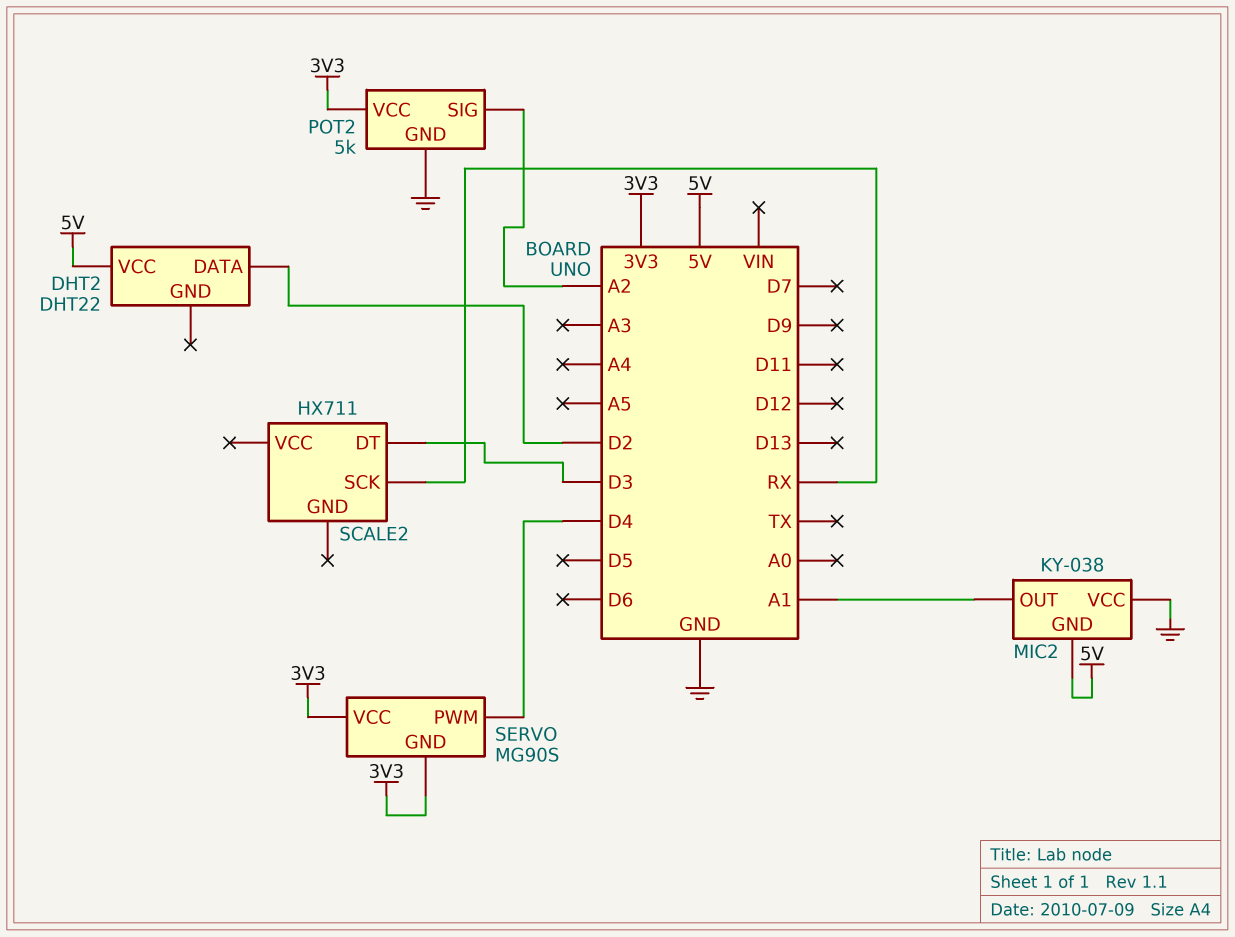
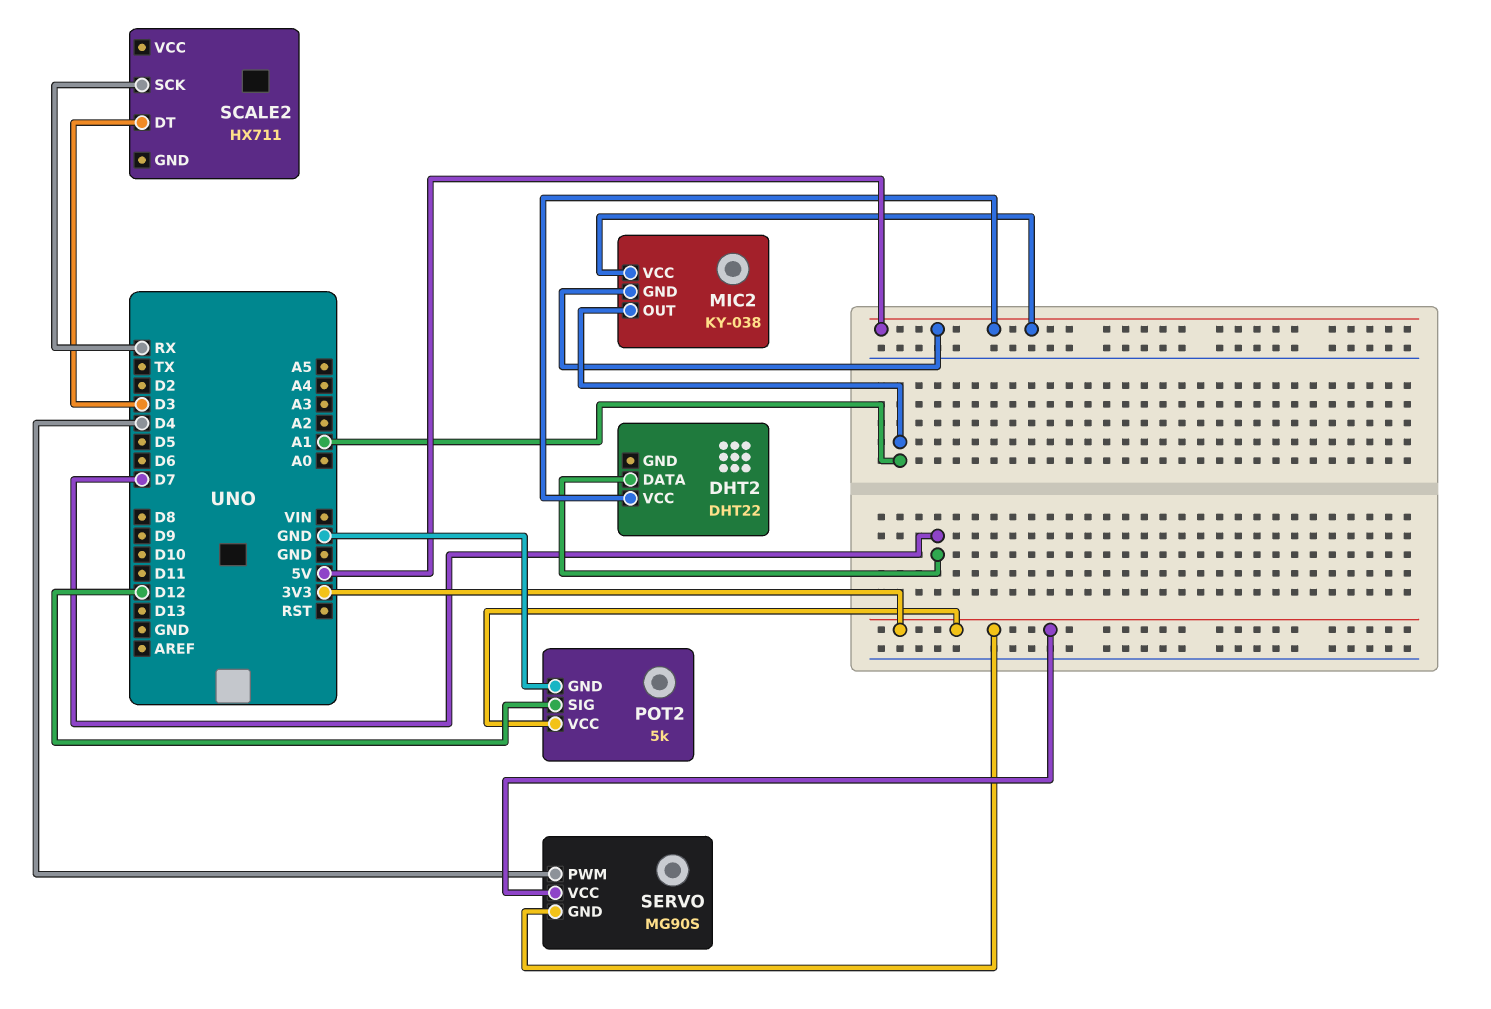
DHT2 pin DATA: D2 -> D7
MIC2 pin VCC: GND -> 5V
POT2 pin SIG: A2 -> D12

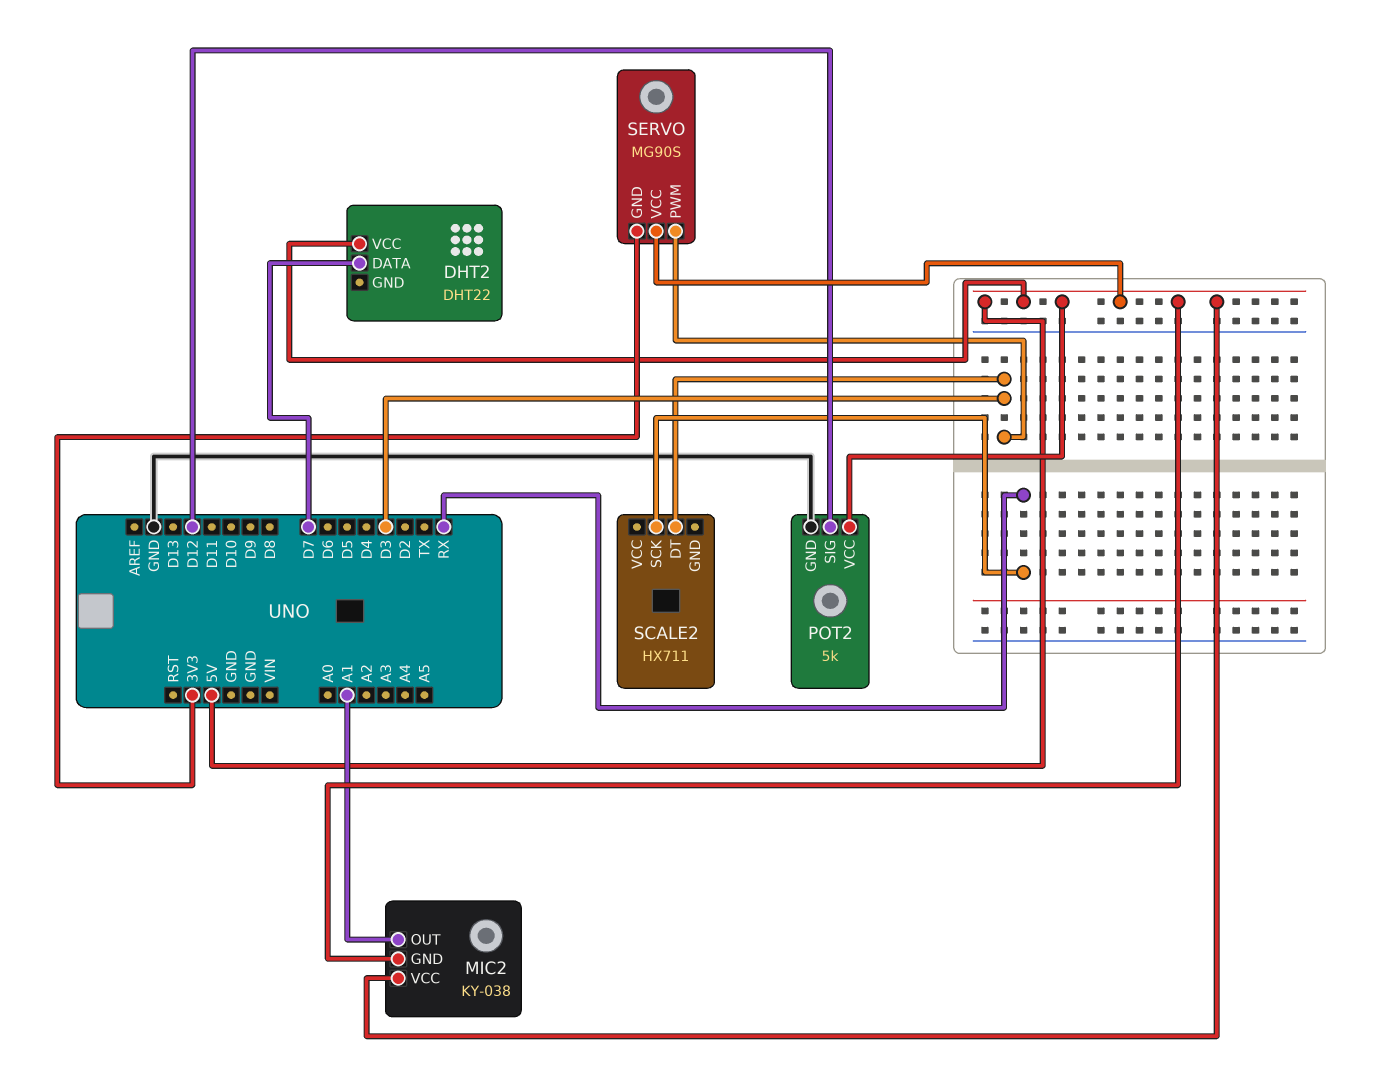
POT2 pin VCC: 3V3 -> 5V
SERVO pin PWM: D4 -> D3
SERVO pin VCC: 3V3 -> 5V

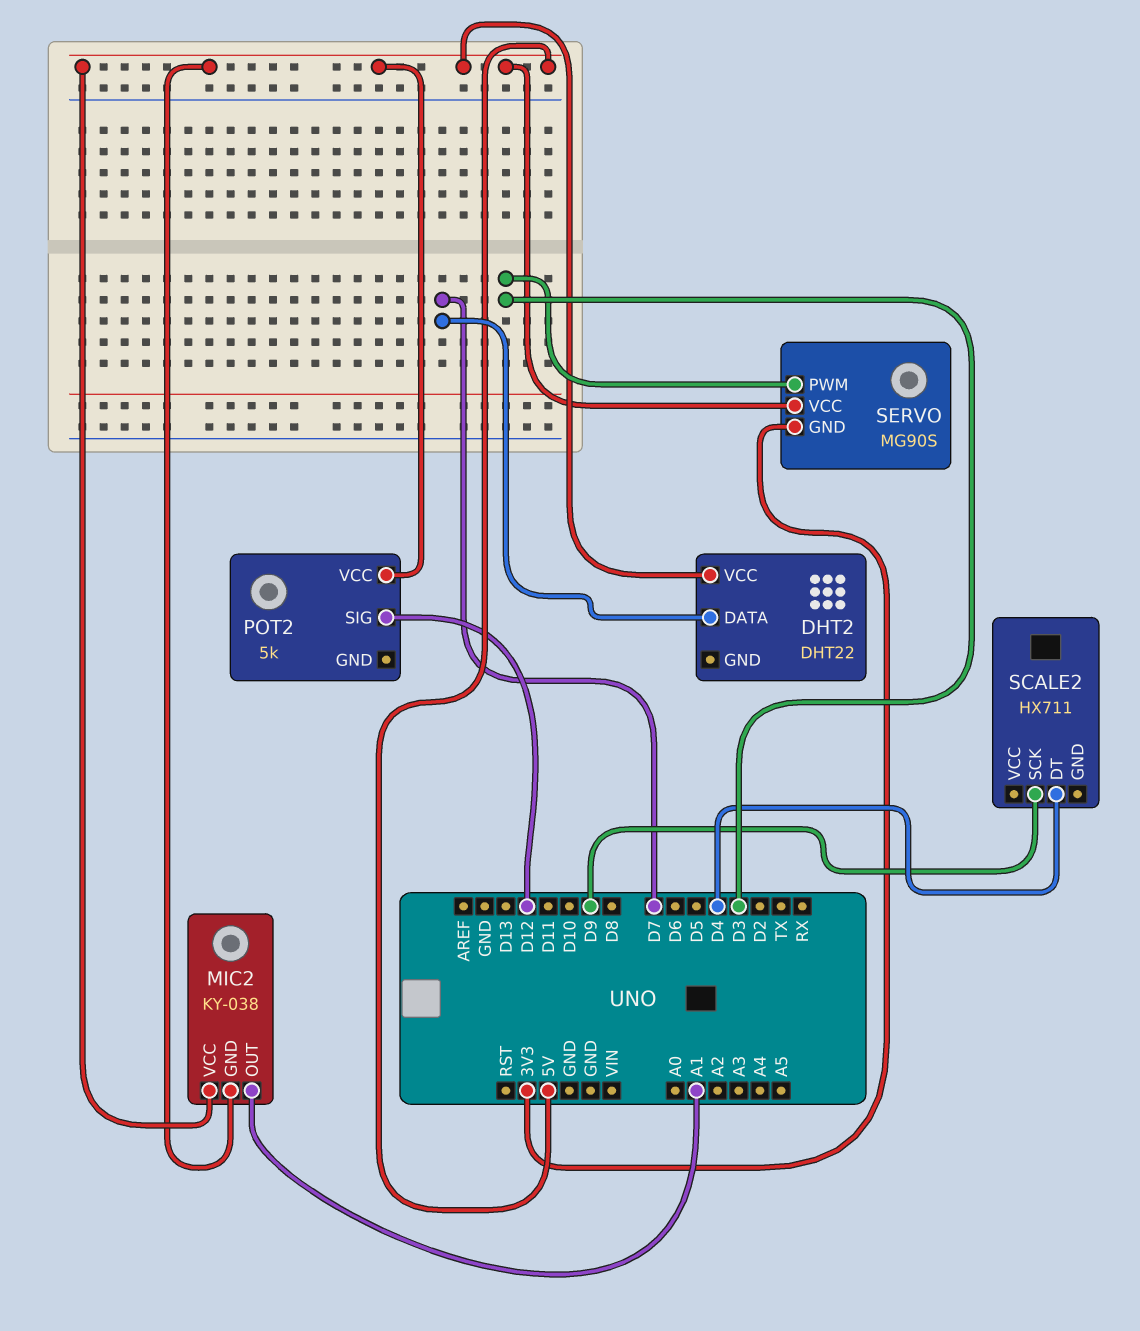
POT2 pin GND: GND -> none
SCALE2 pin DT: D3 -> D4
SCALE2 pin SCK: RX -> D9

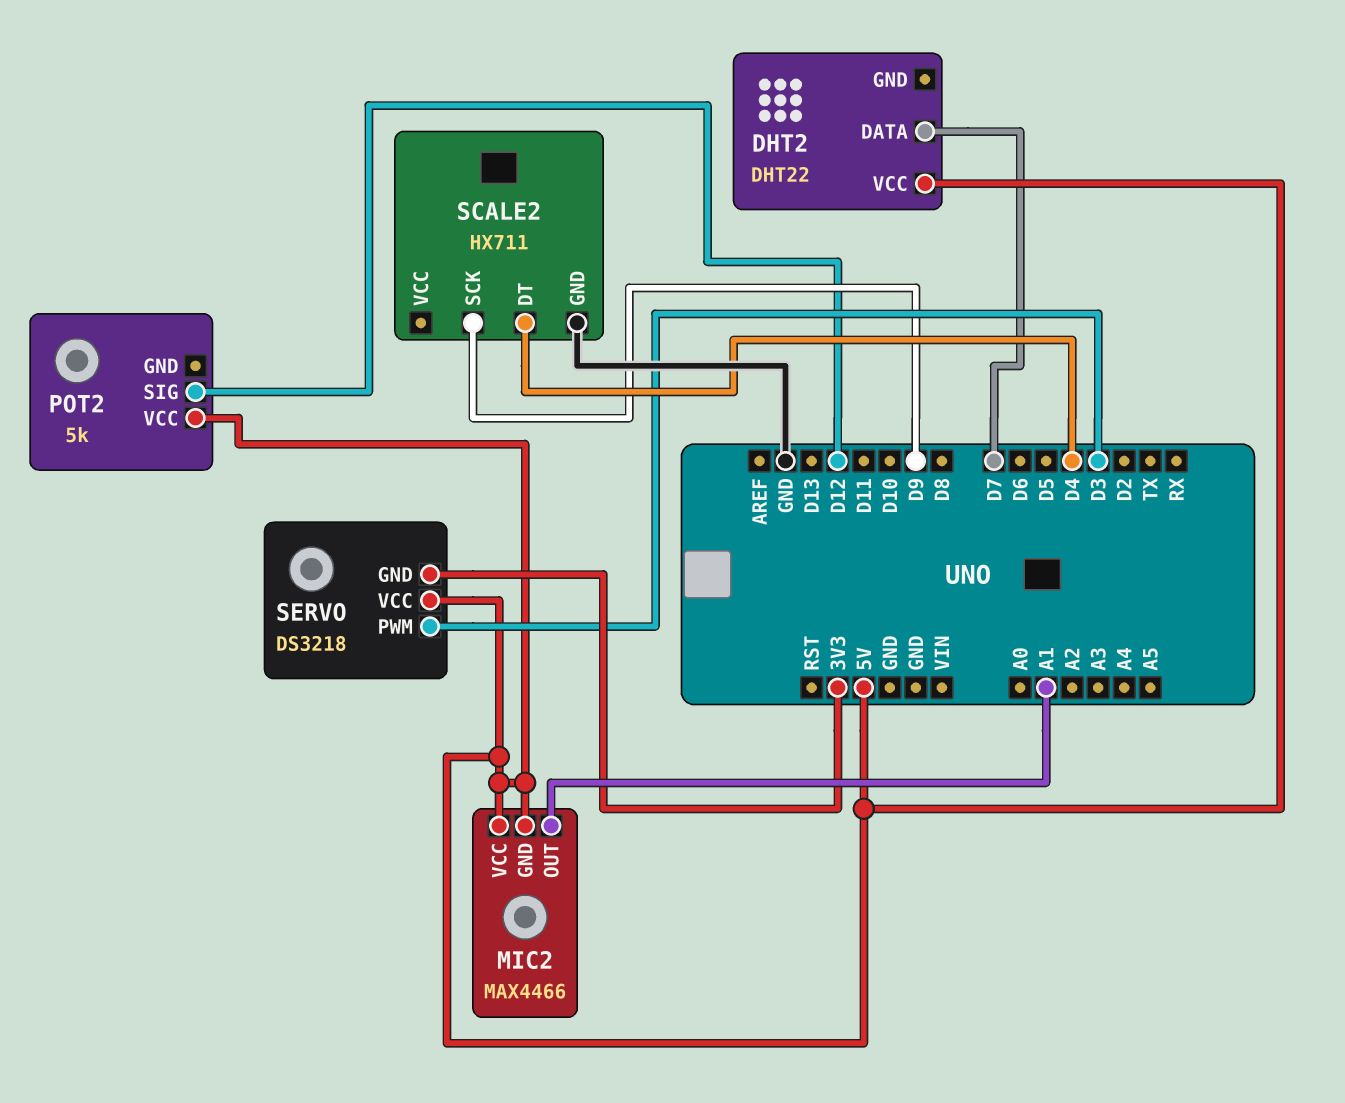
MIC2: KY-038 -> MAX4466
SCALE2 pin GND: none -> GND
SERVO: MG90S -> DS3218

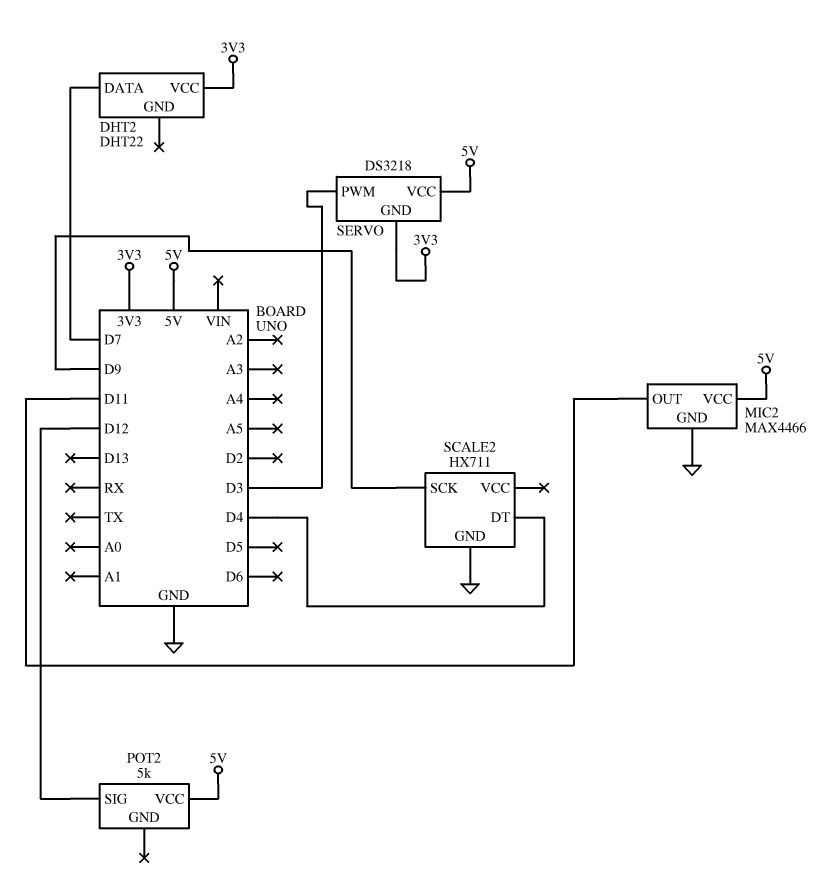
DHT2 pin VCC: 5V -> 3V3
MIC2 pin GND: 5V -> GND
MIC2 pin OUT: A1 -> D11

